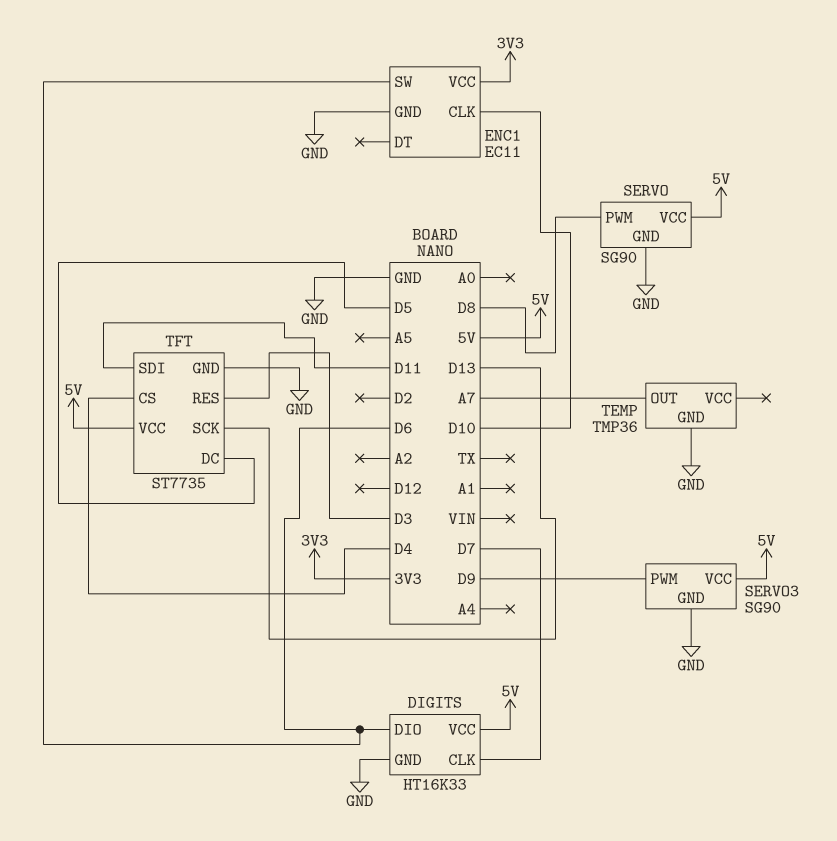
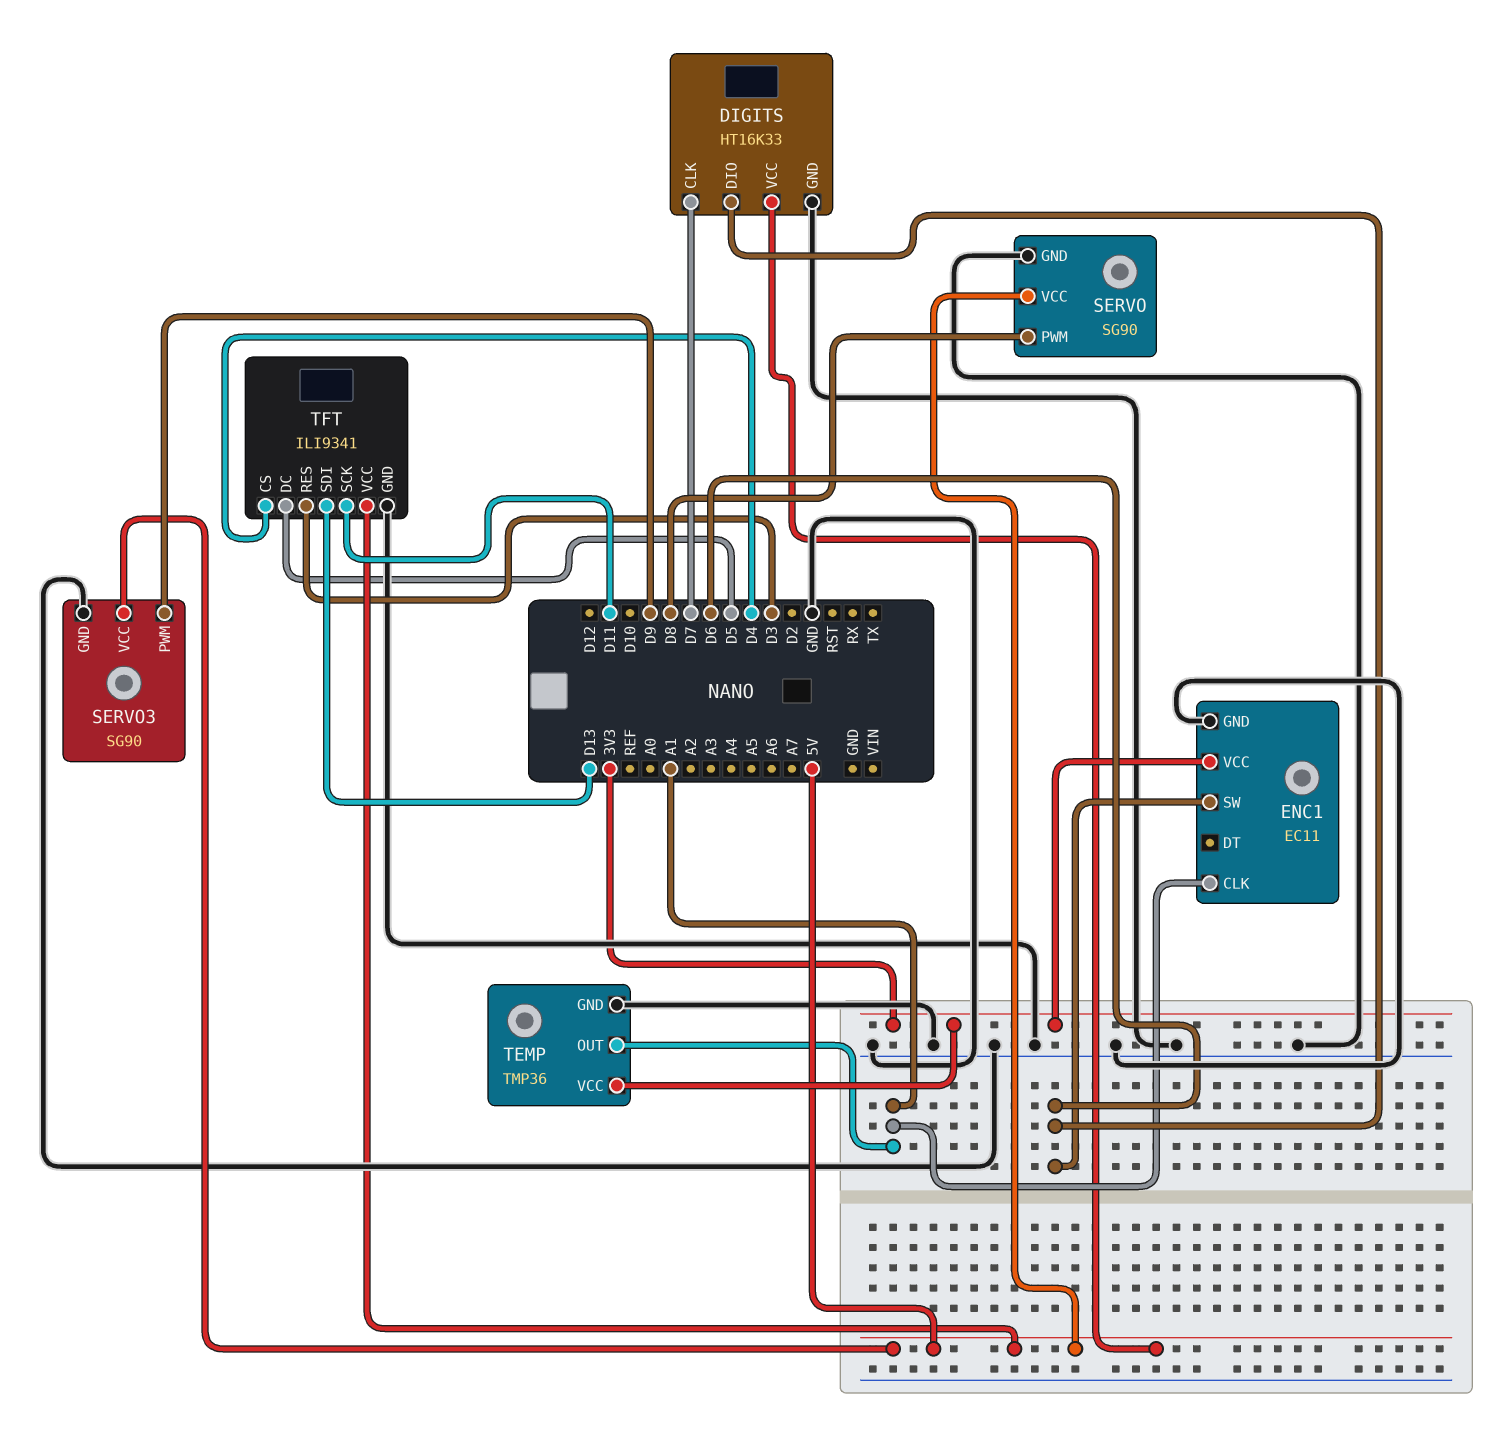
ENC1 pin CLK: D10 -> A1
TEMP pin OUT: A7 -> A1
TEMP pin VCC: none -> 3V3
TFT: ST7735 -> ILI9341
TFT pin SCK: D13 -> D11
TFT pin SDI: D11 -> D13

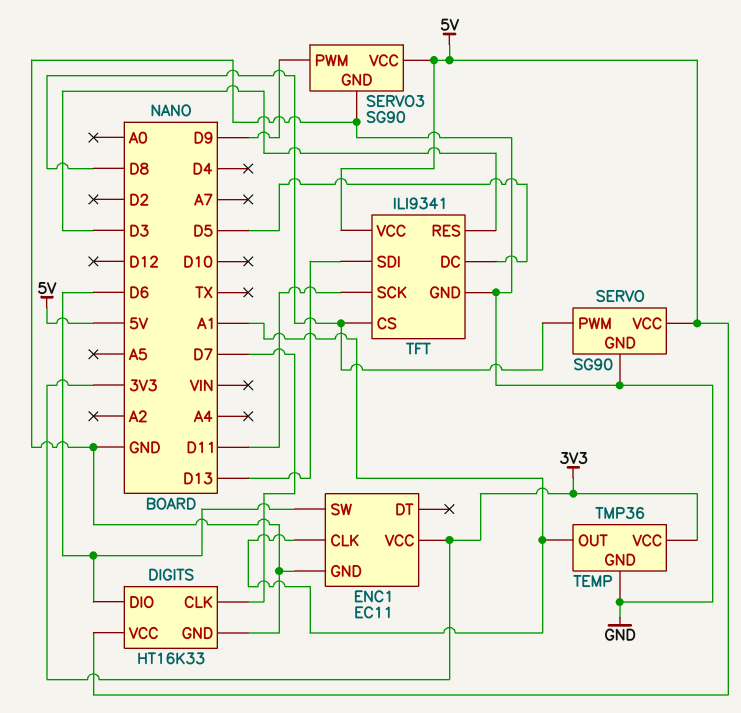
TFT pin CS: D4 -> D8

